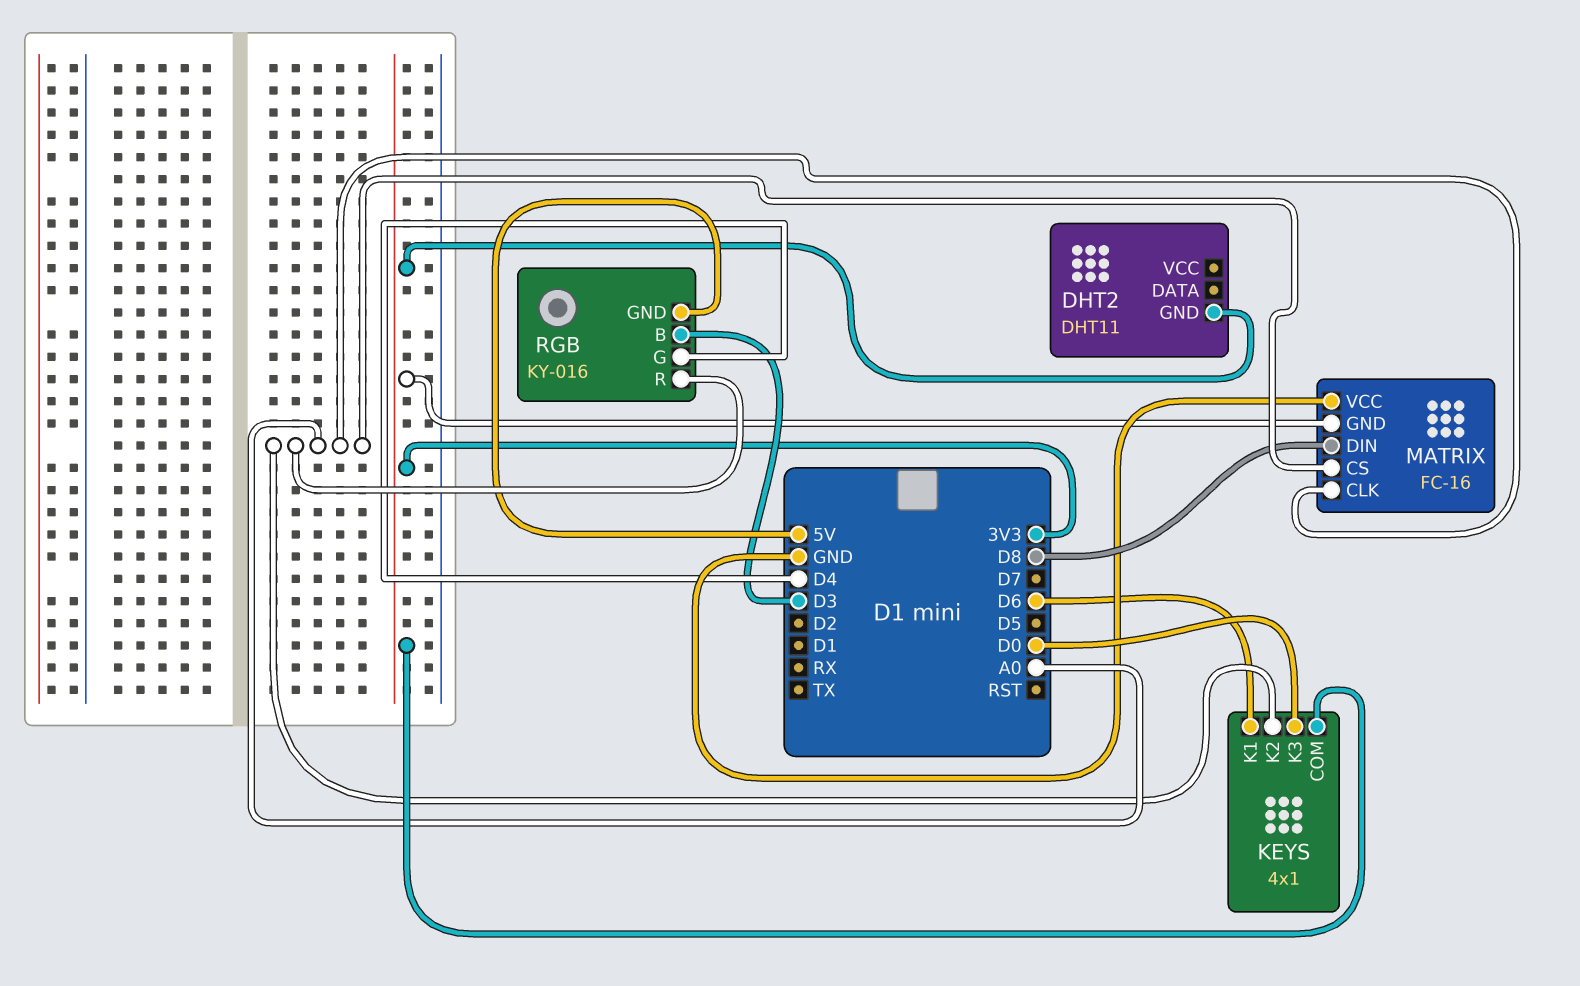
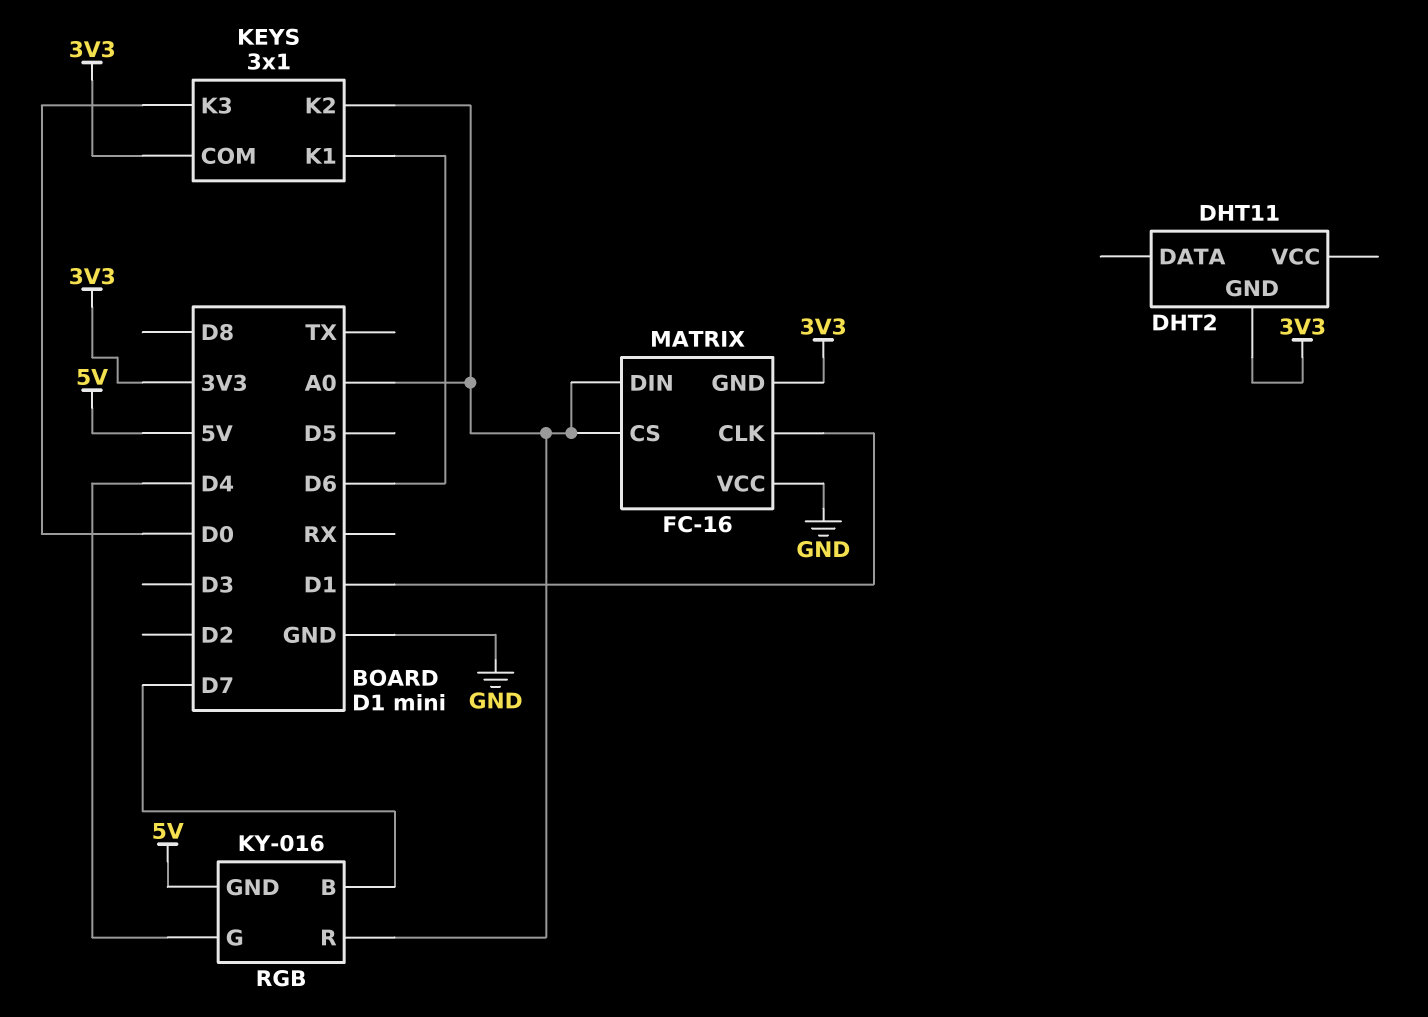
KEYS: 4x1 -> 3x1
MATRIX pin CLK: A0 -> D1
MATRIX pin DIN: D8 -> A0
RGB pin B: D3 -> D7

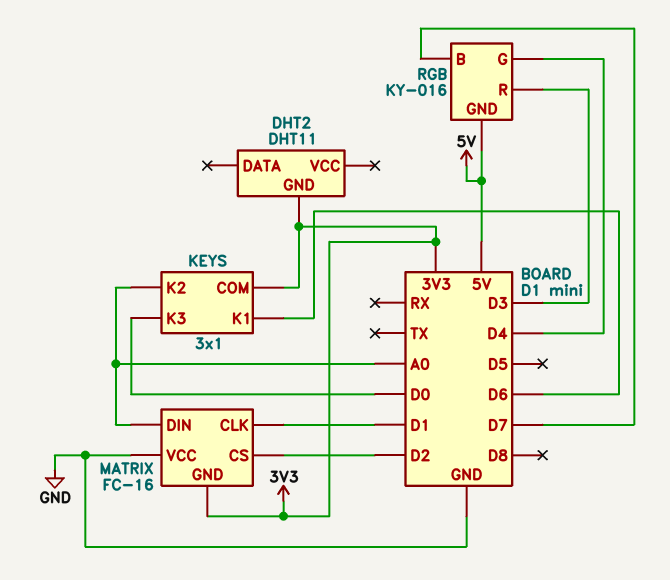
MATRIX pin CS: A0 -> D2
RGB pin R: A0 -> D3

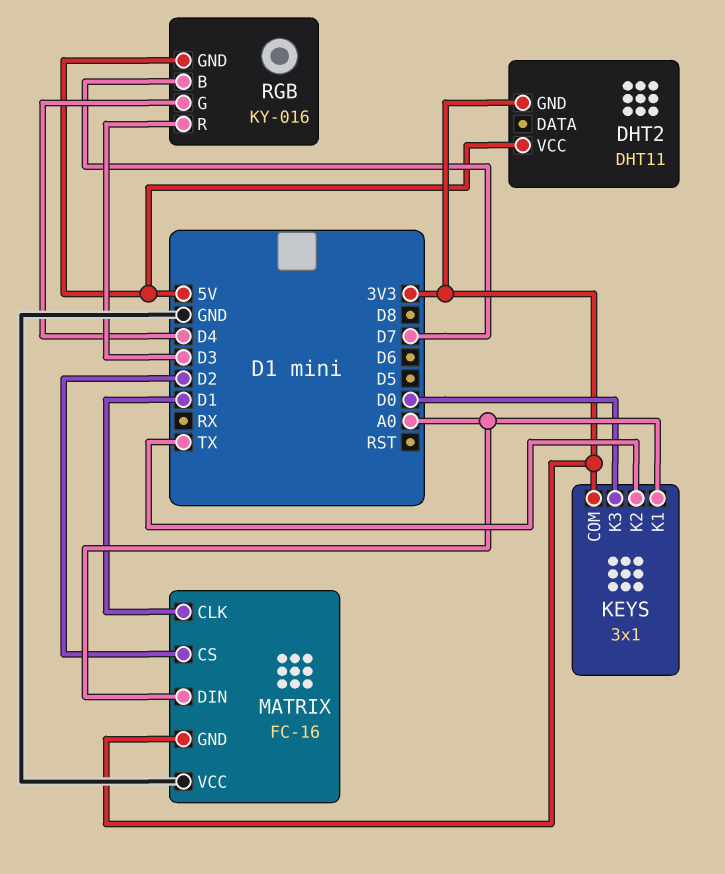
DHT2 pin VCC: none -> 5V
KEYS pin K1: D6 -> A0
KEYS pin K2: A0 -> TX

